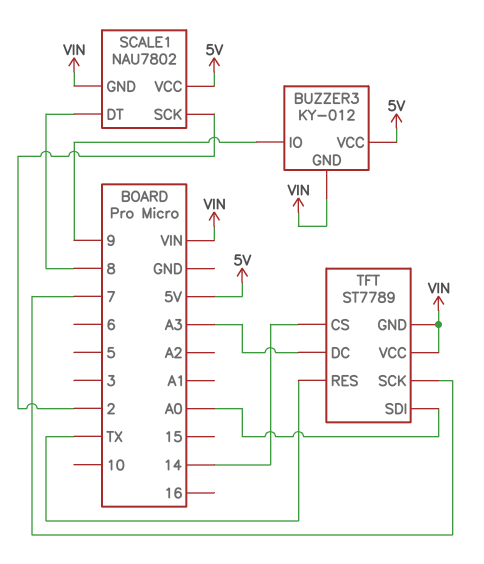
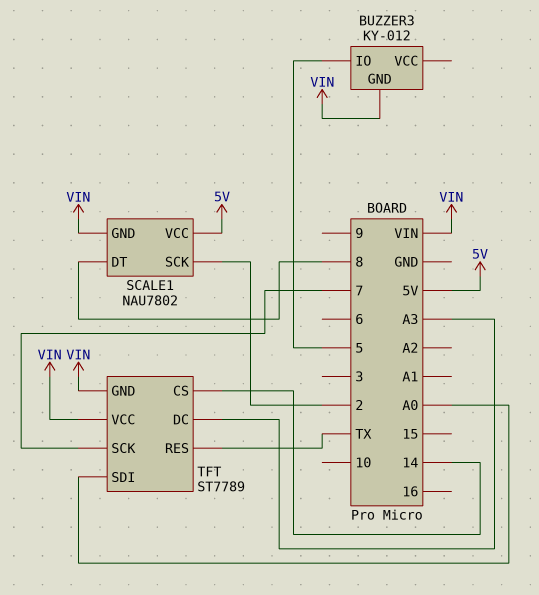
BUZZER3 pin IO: 9 -> 5
BUZZER3 pin VCC: 5V -> none

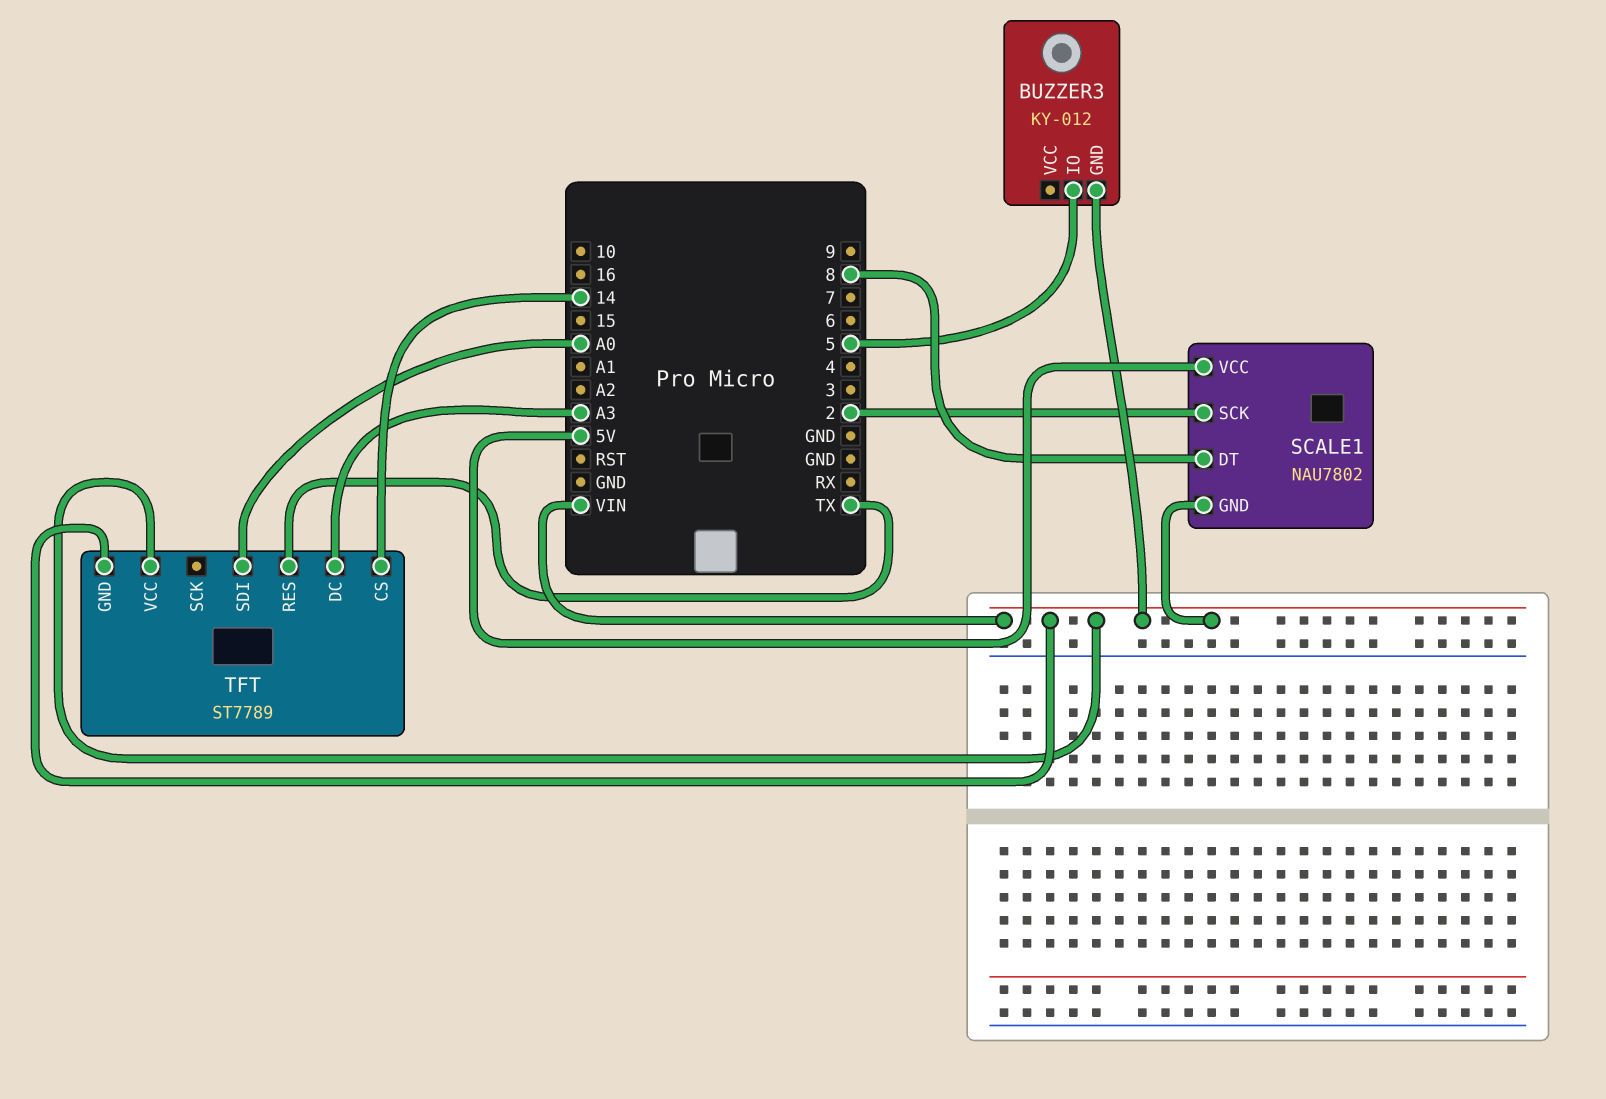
TFT pin SCK: 7 -> none

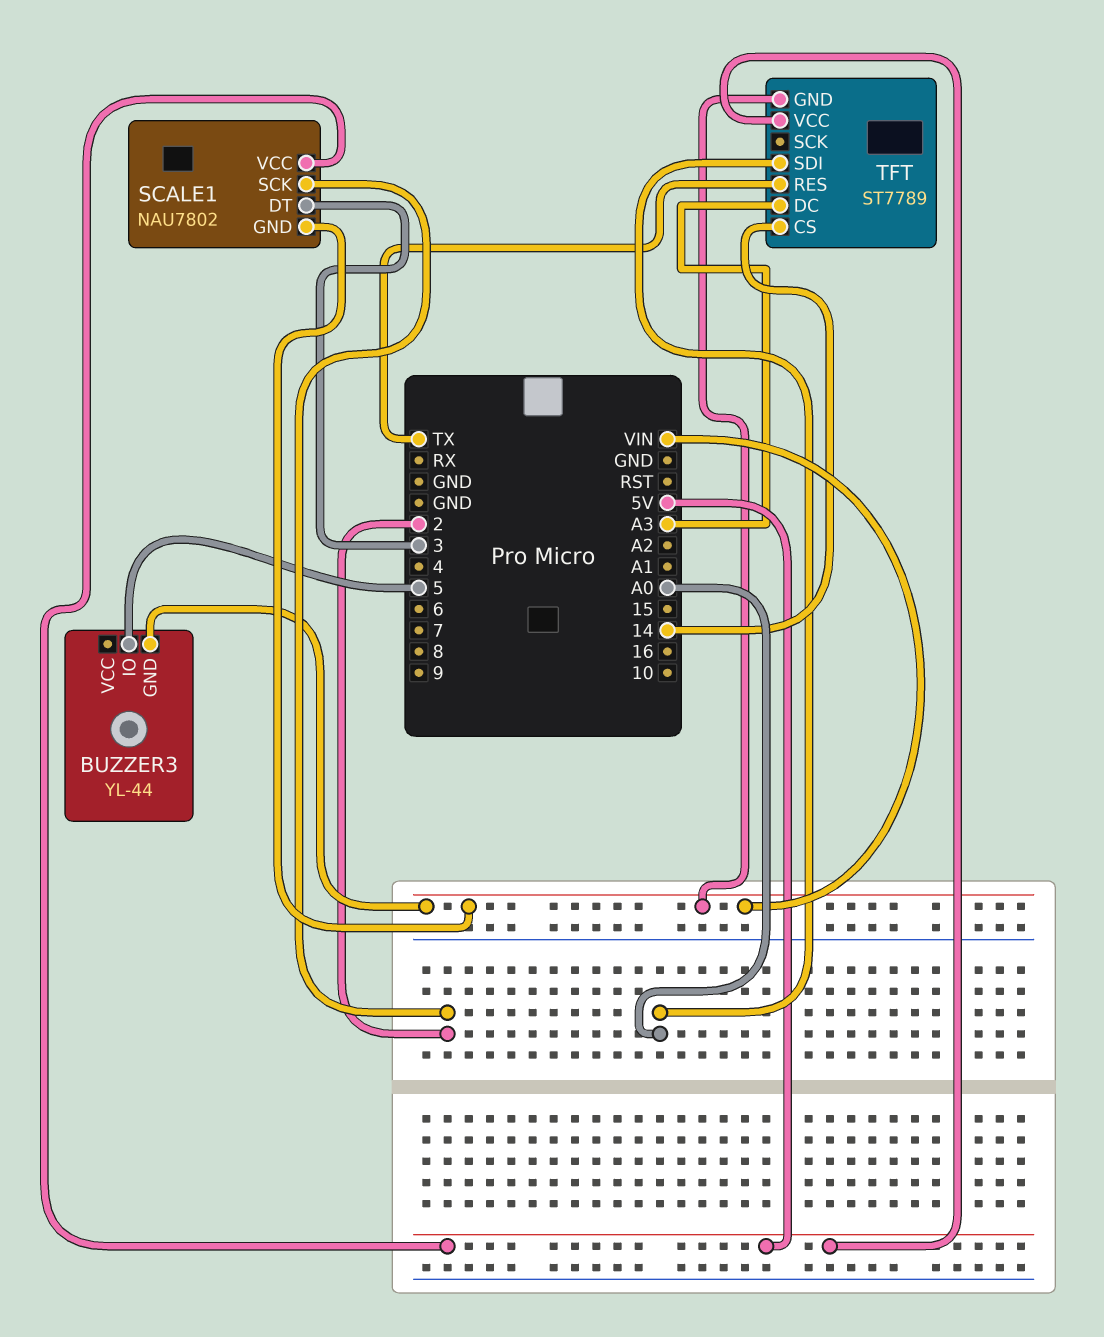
BUZZER3: KY-012 -> YL-44
SCALE1 pin DT: 8 -> 3
TFT pin VCC: VIN -> 5V

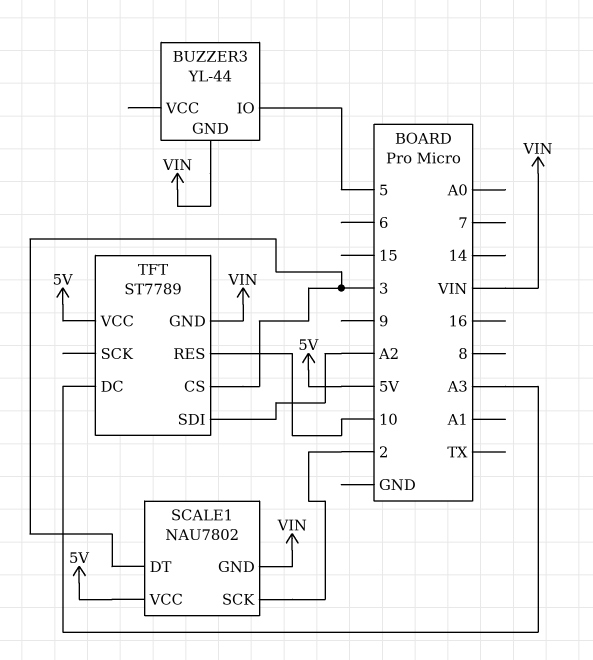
TFT pin CS: 14 -> 3
TFT pin RES: TX -> 10
TFT pin SDI: A0 -> A2

